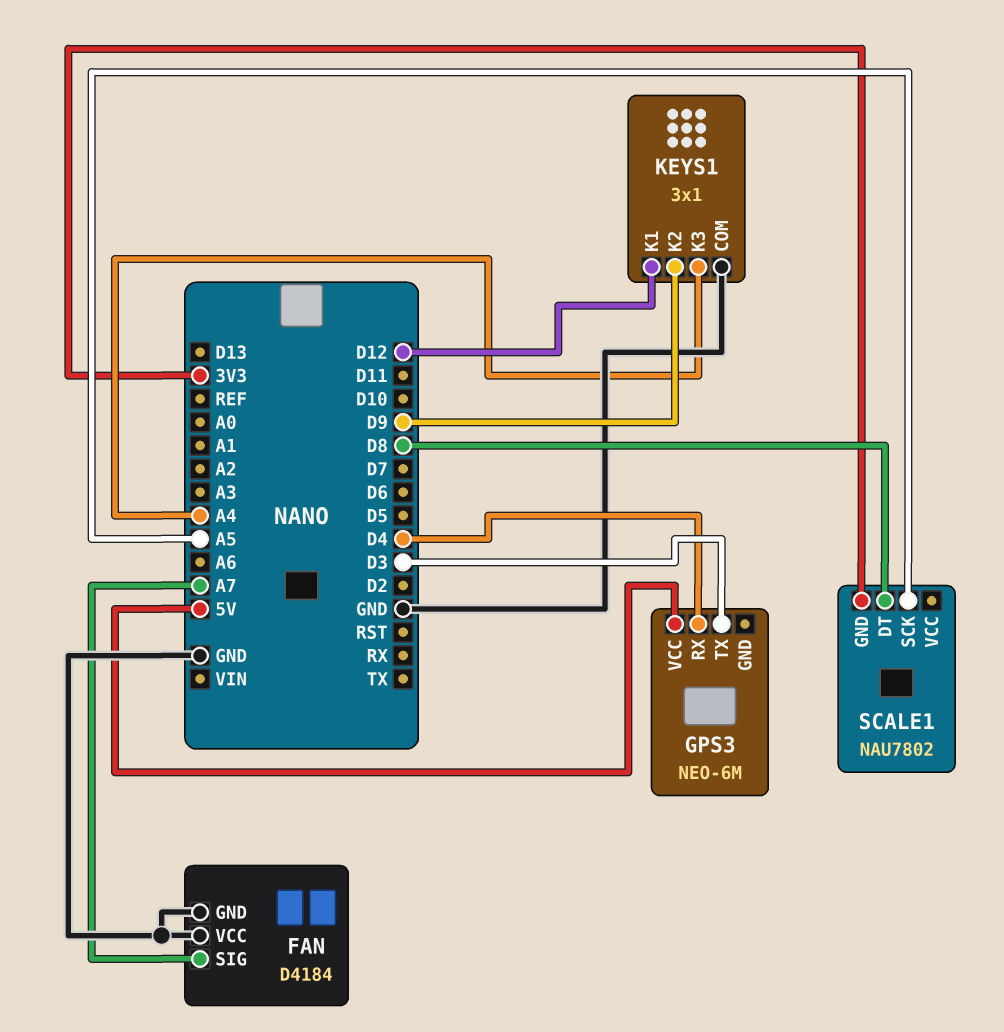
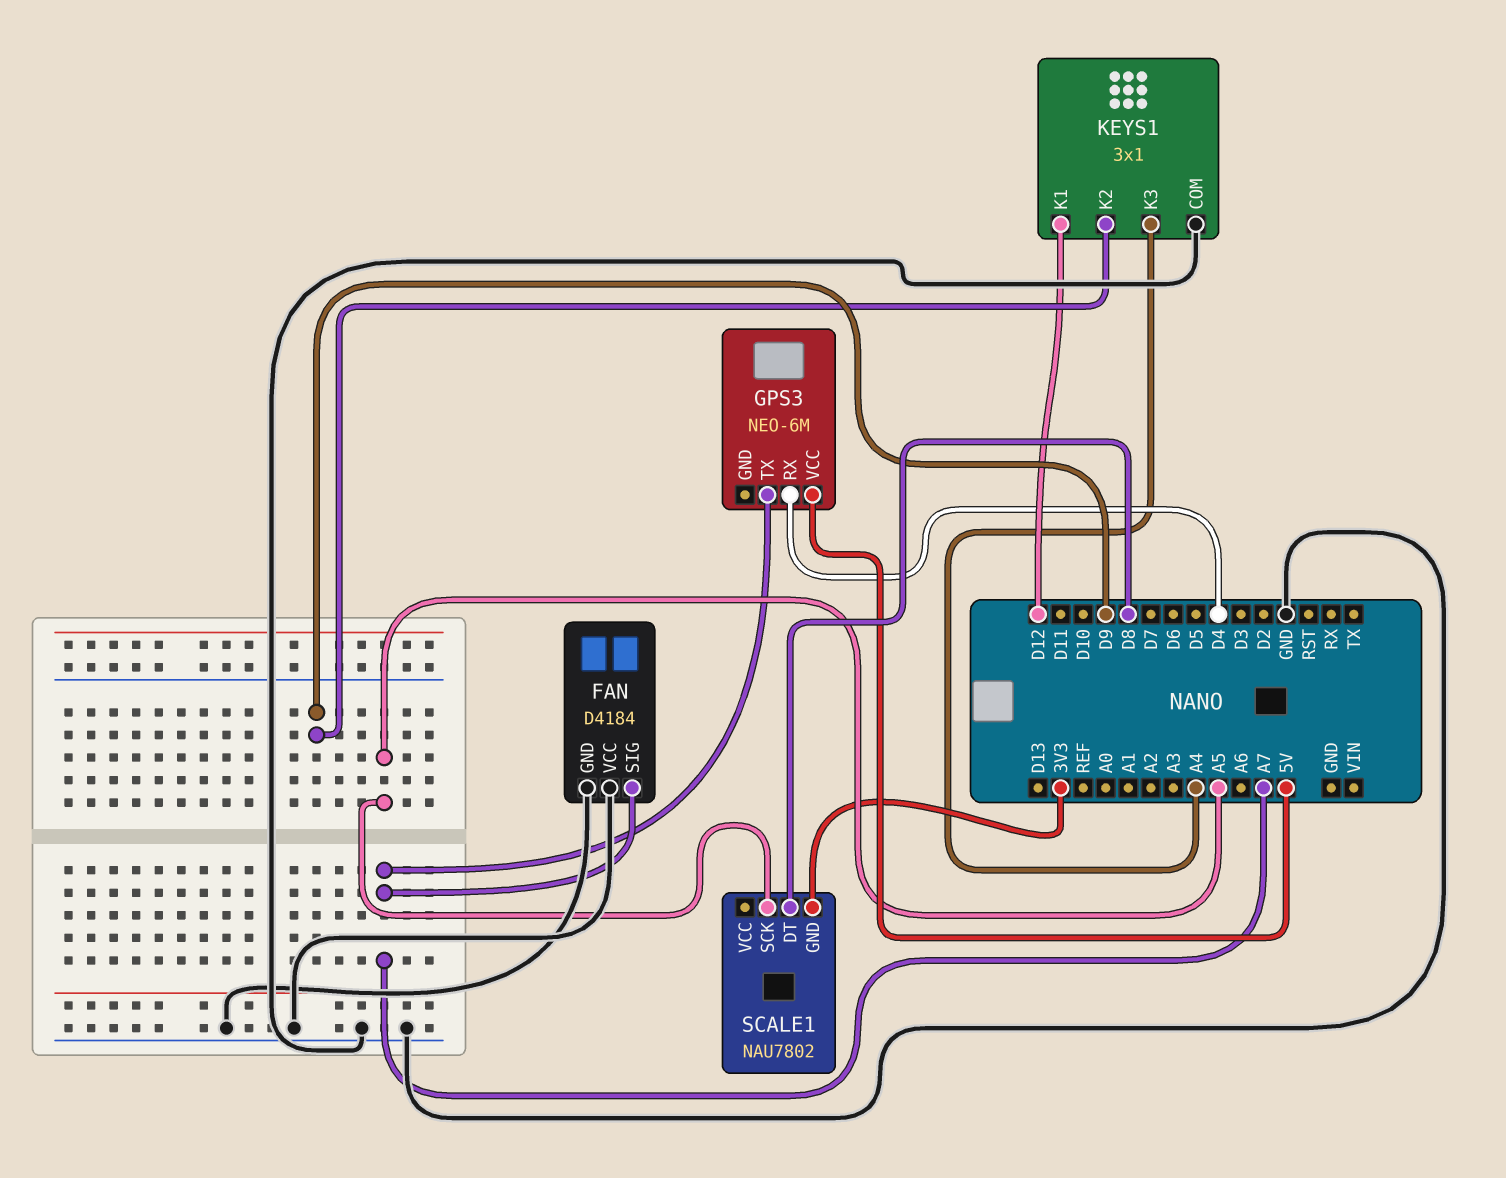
GPS3 pin TX: D3 -> A7

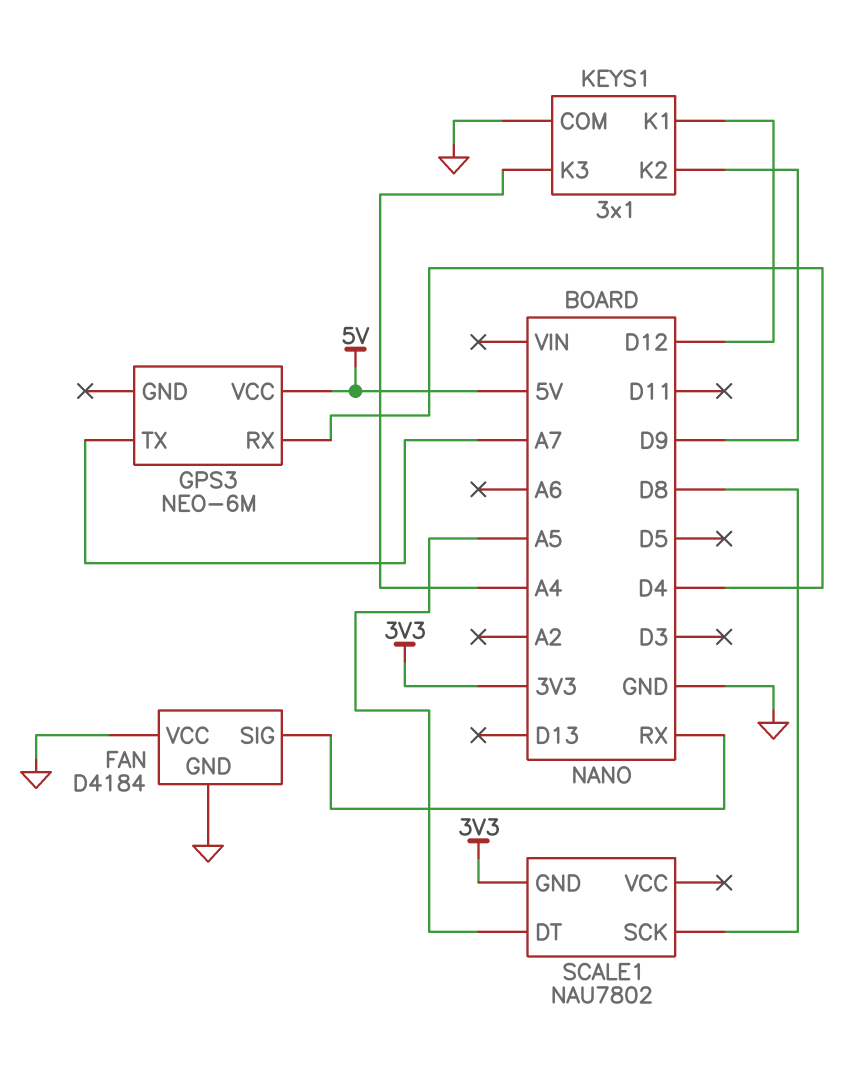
FAN pin SIG: A7 -> RX
SCALE1 pin DT: D8 -> A5
SCALE1 pin SCK: A5 -> D8

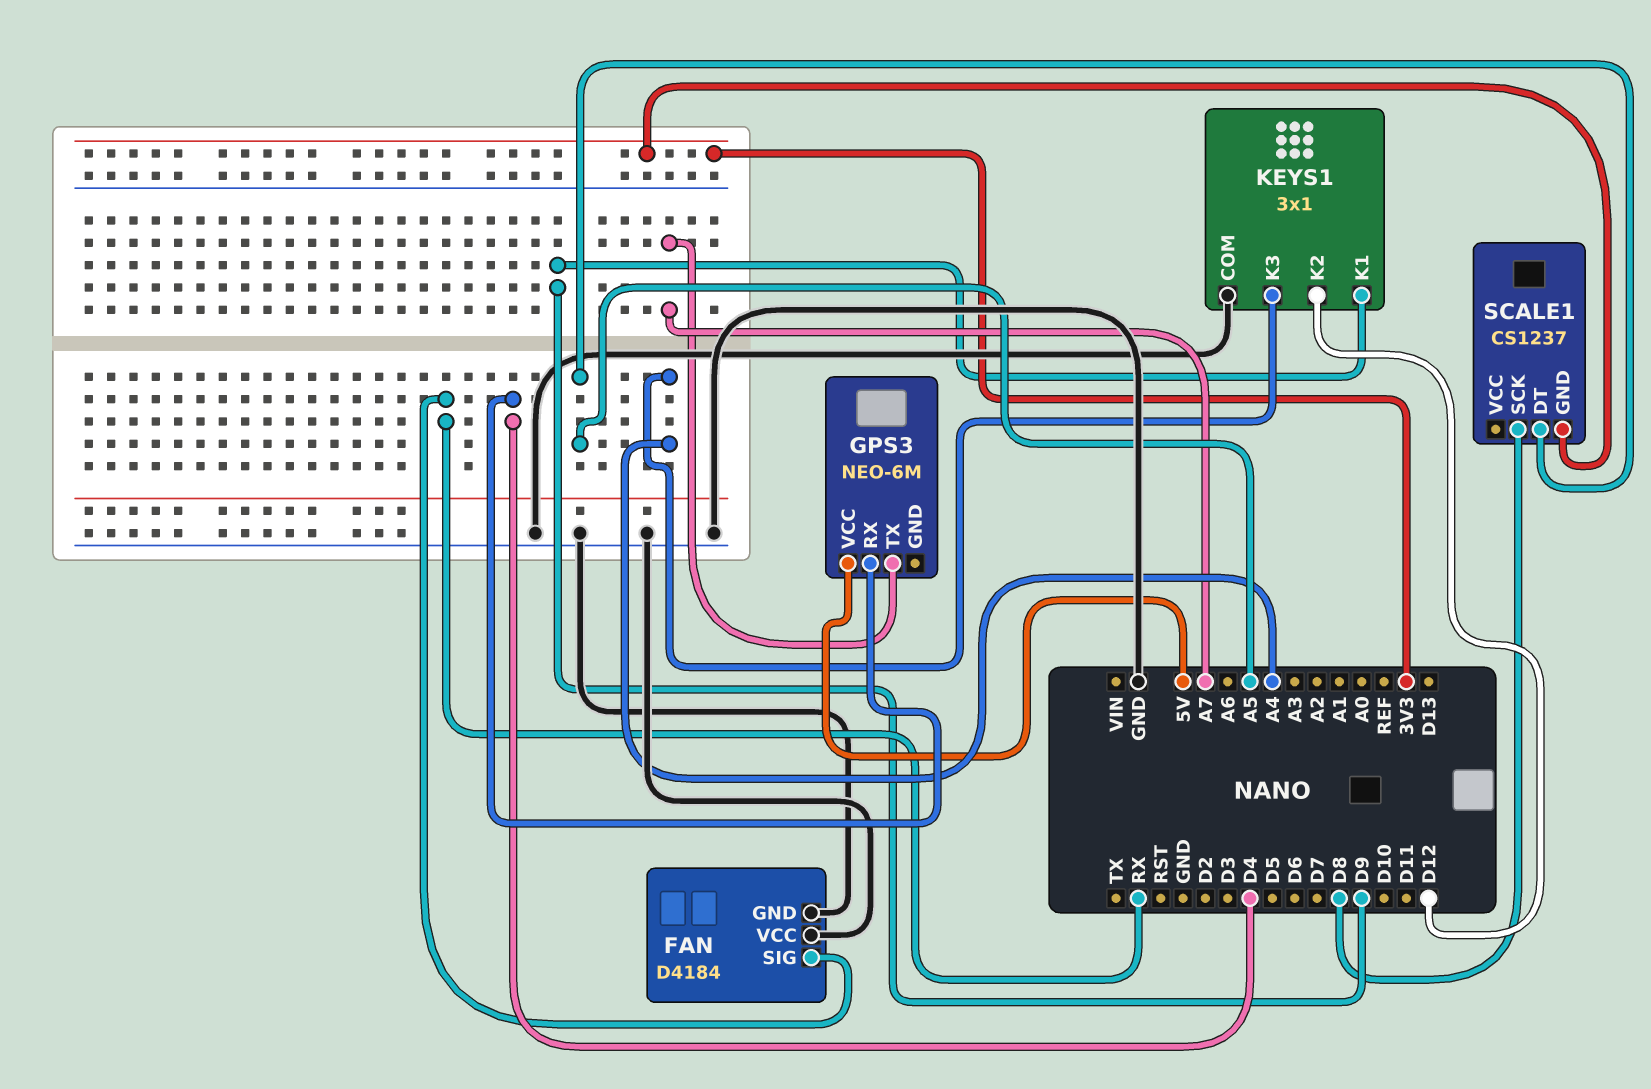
KEYS1 pin K1: D12 -> D9
KEYS1 pin K2: D9 -> D12
SCALE1: NAU7802 -> CS1237

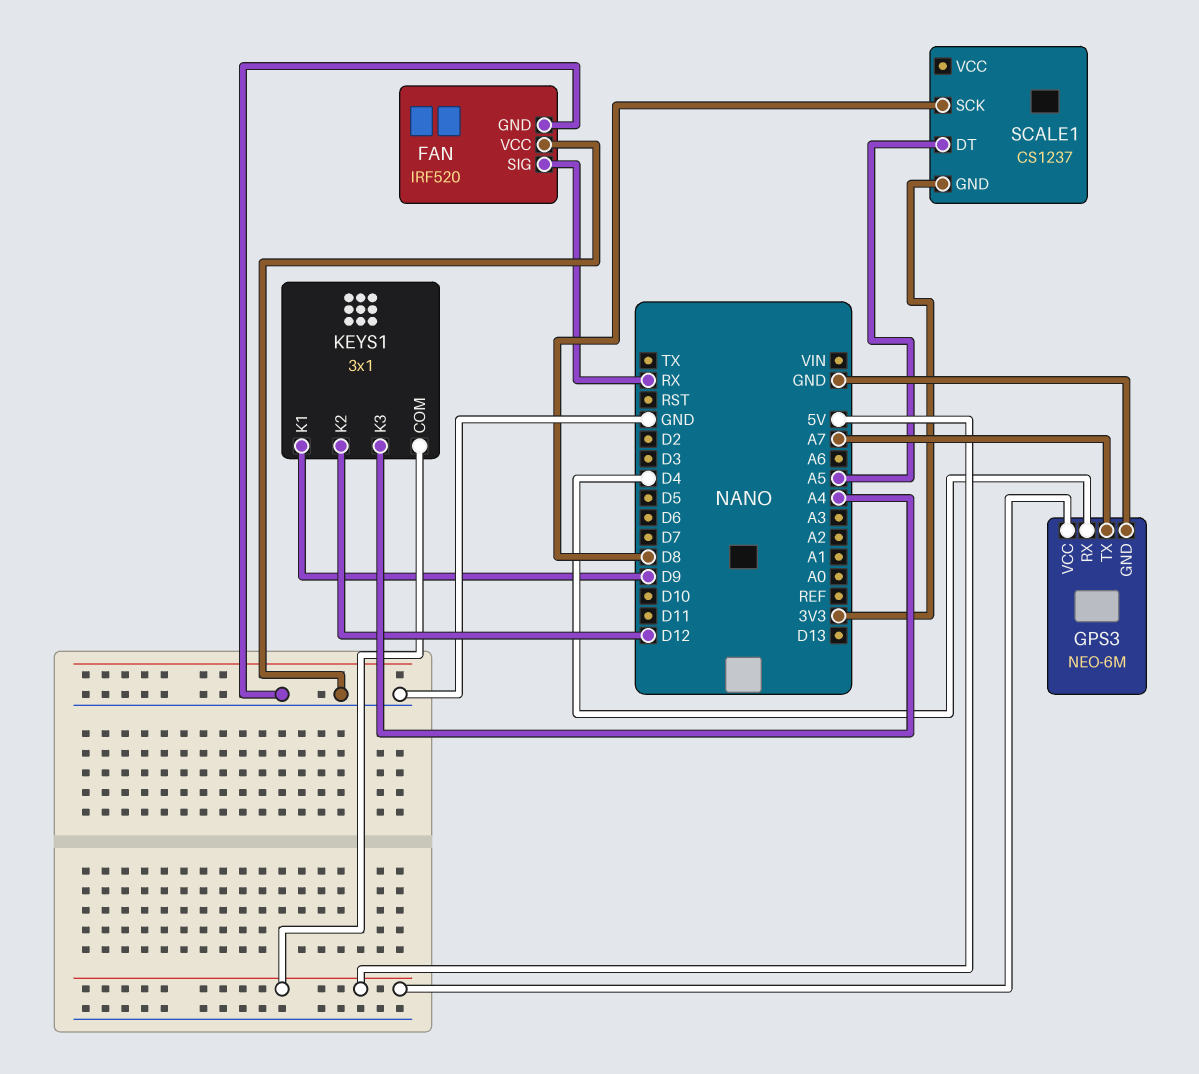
FAN: D4184 -> IRF520
GPS3 pin GND: none -> GND
KEYS1 pin COM: GND -> 5V

